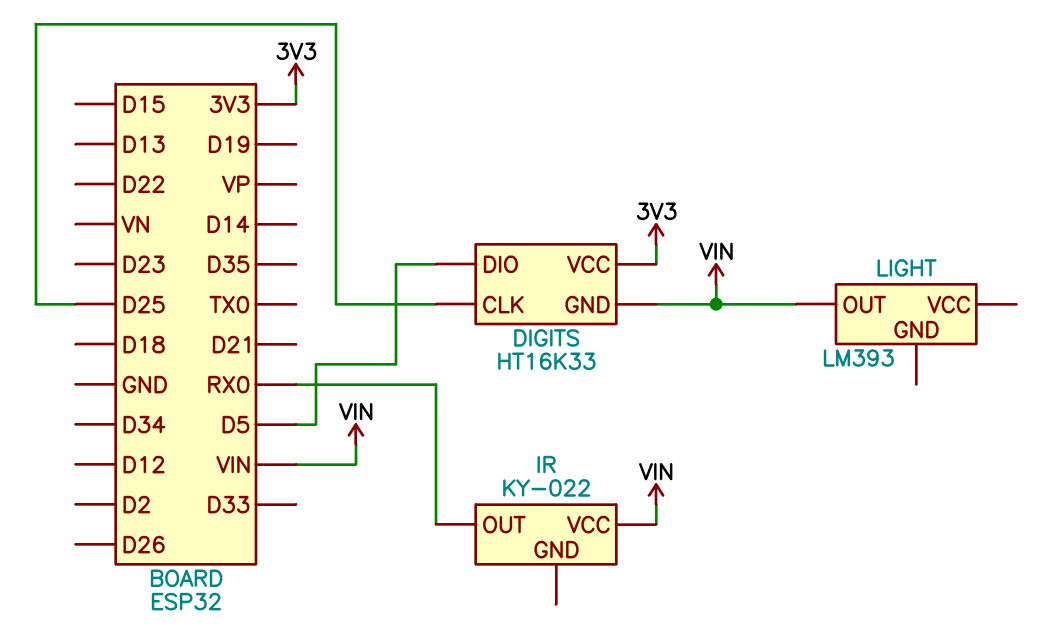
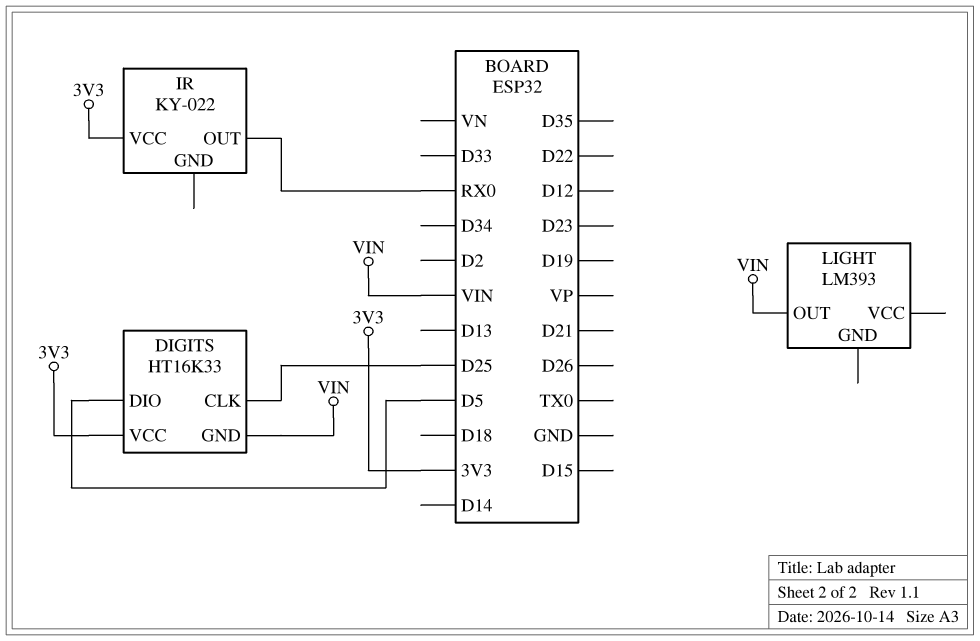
IR pin VCC: VIN -> 3V3

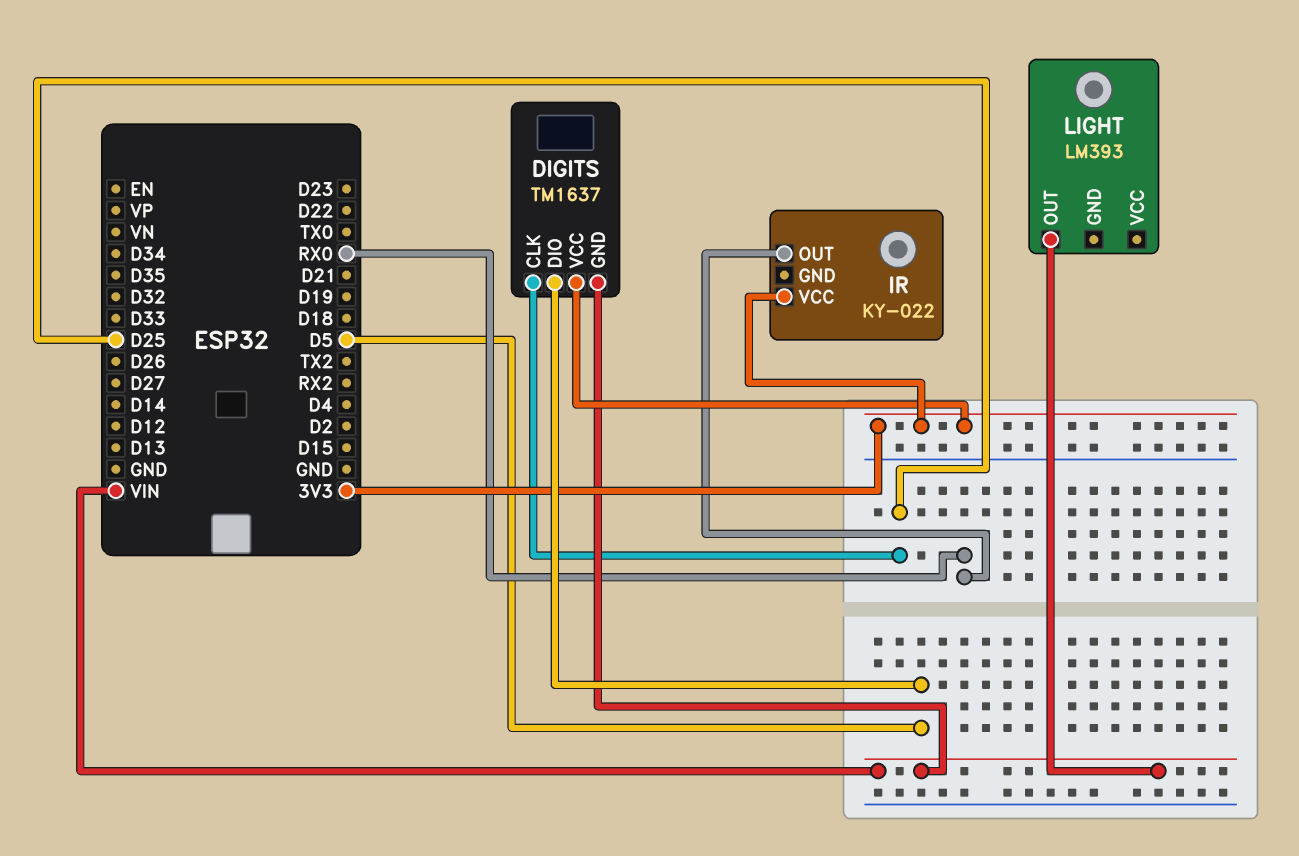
DIGITS: HT16K33 -> TM1637

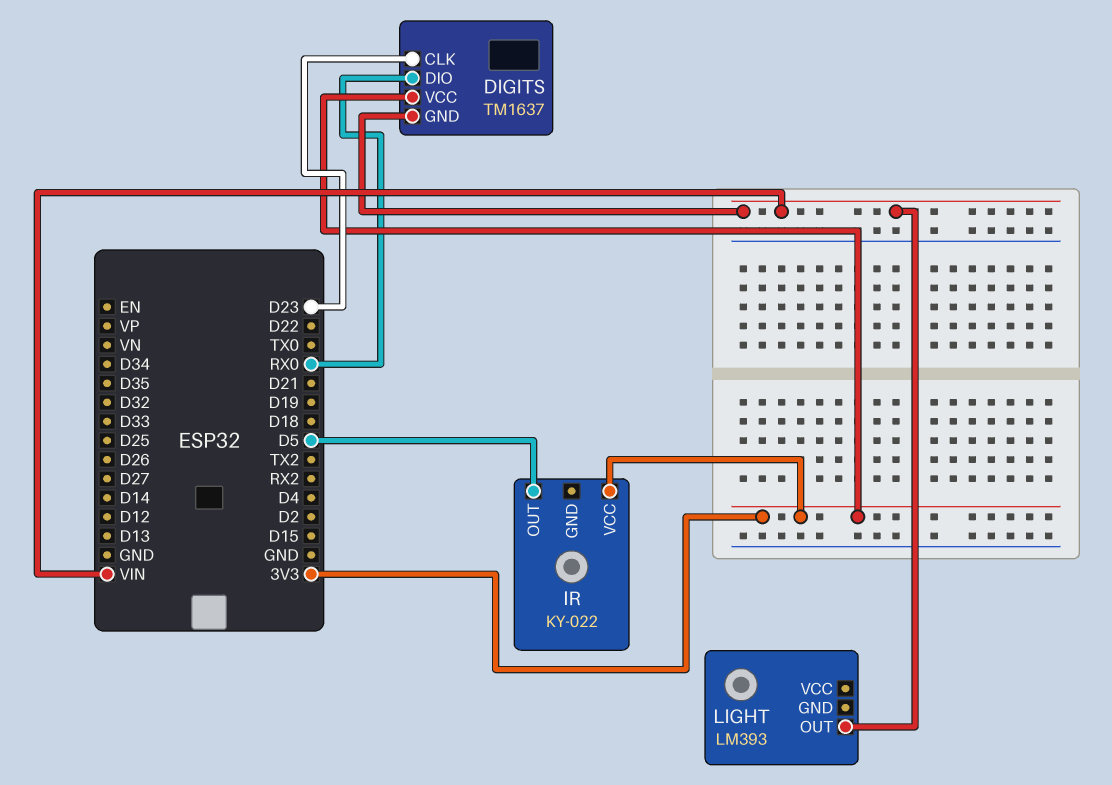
DIGITS pin CLK: D25 -> D23
DIGITS pin DIO: D5 -> RX0
IR pin OUT: RX0 -> D5

